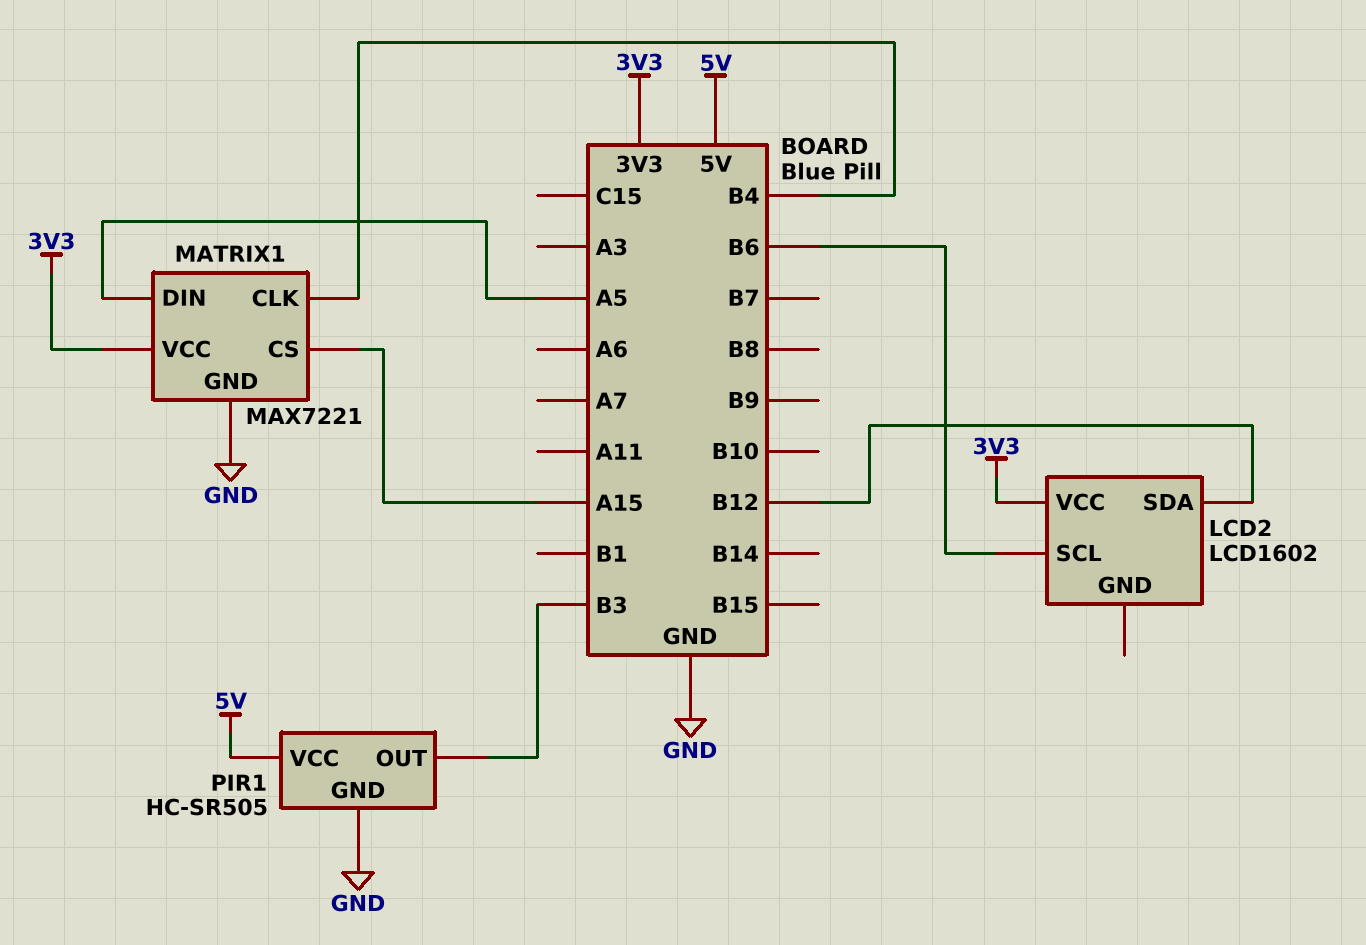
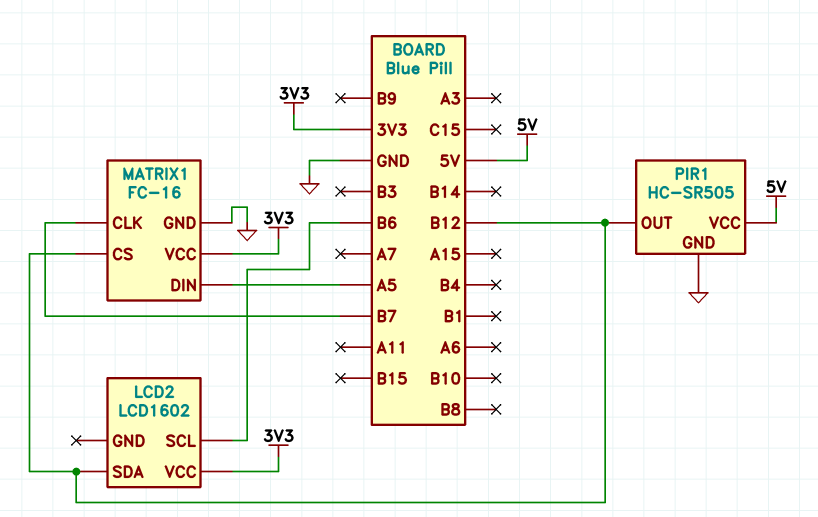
MATRIX1: MAX7221 -> FC-16
MATRIX1 pin CLK: B4 -> B7
MATRIX1 pin CS: A15 -> B12
PIR1 pin OUT: B3 -> B12

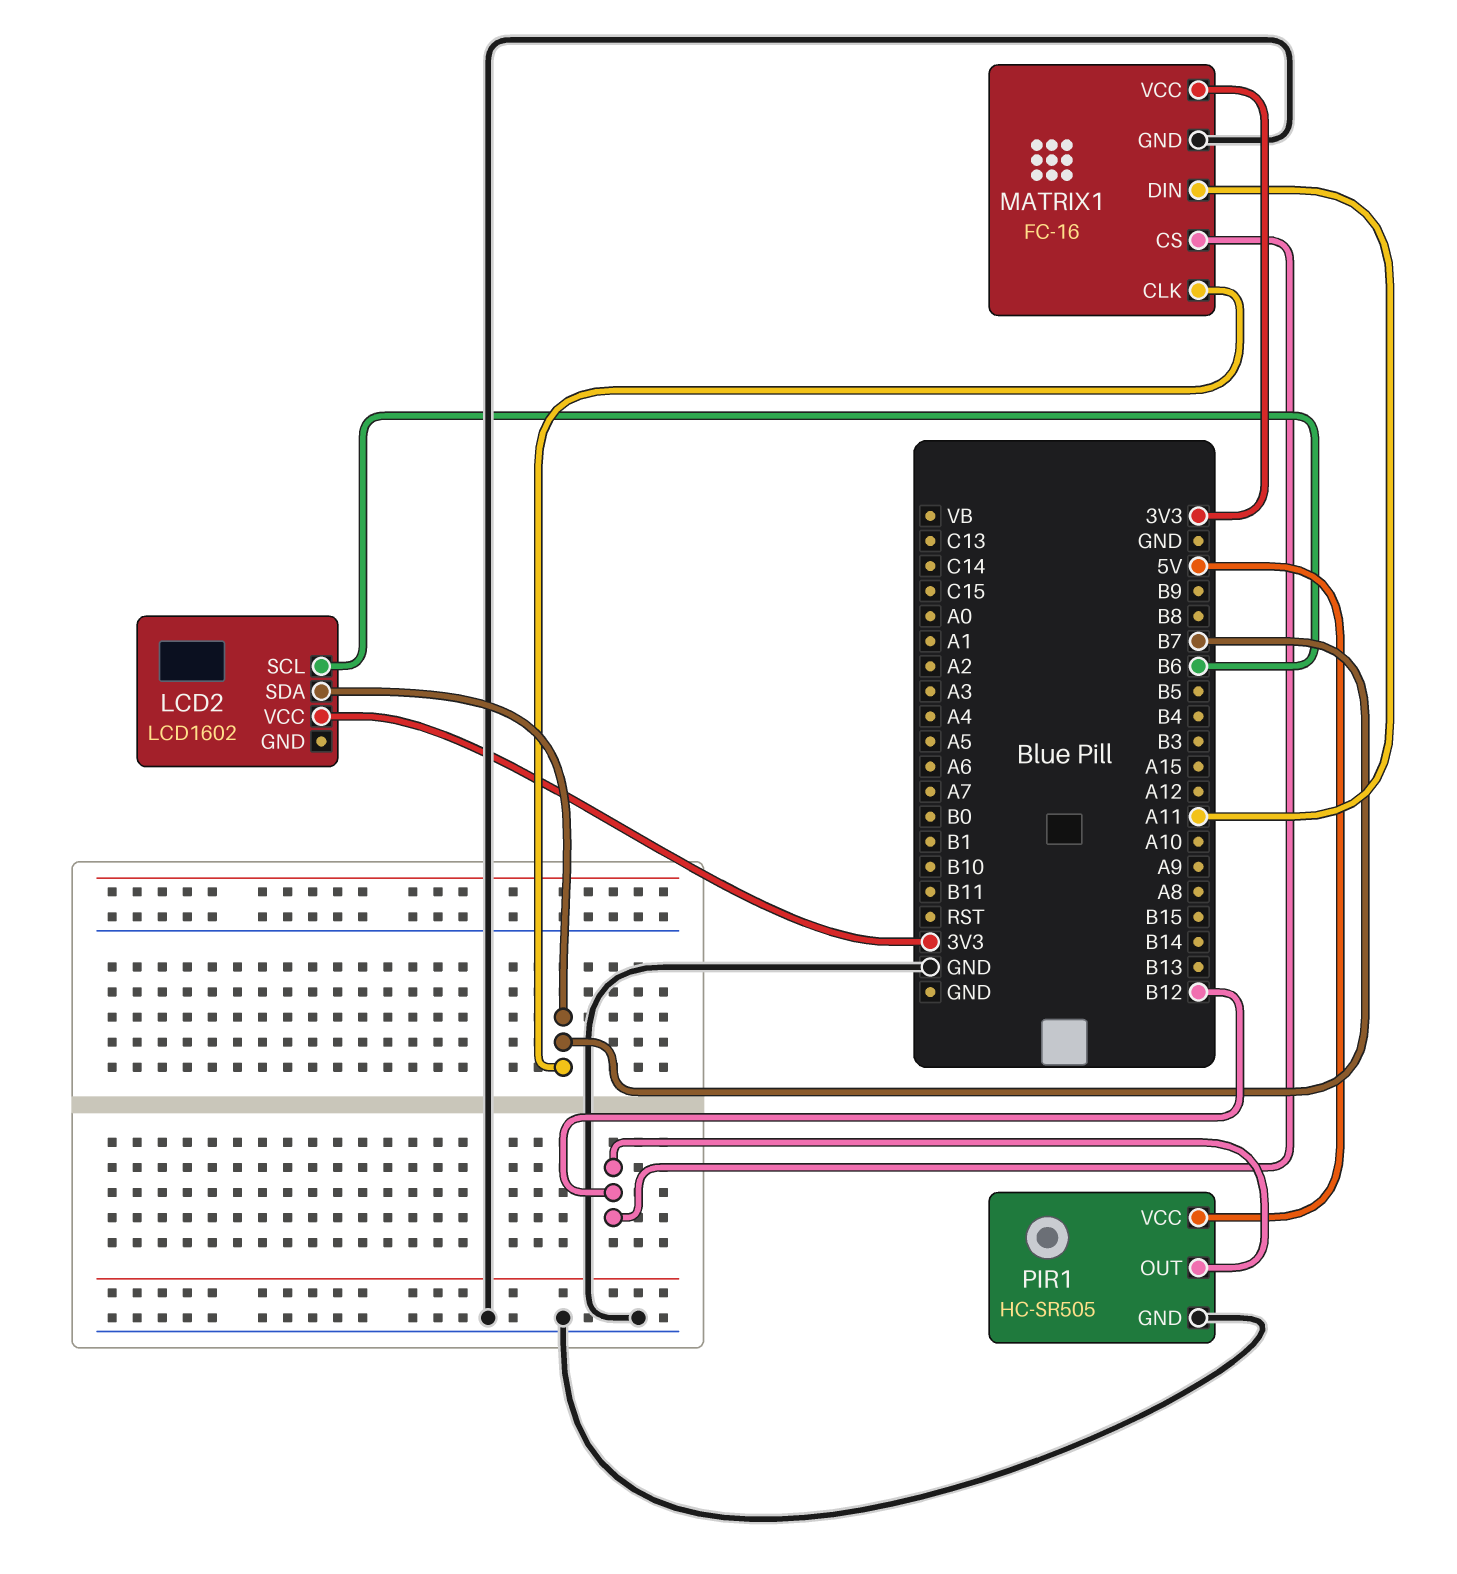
LCD2 pin SDA: B12 -> B7
MATRIX1 pin DIN: A5 -> A11

